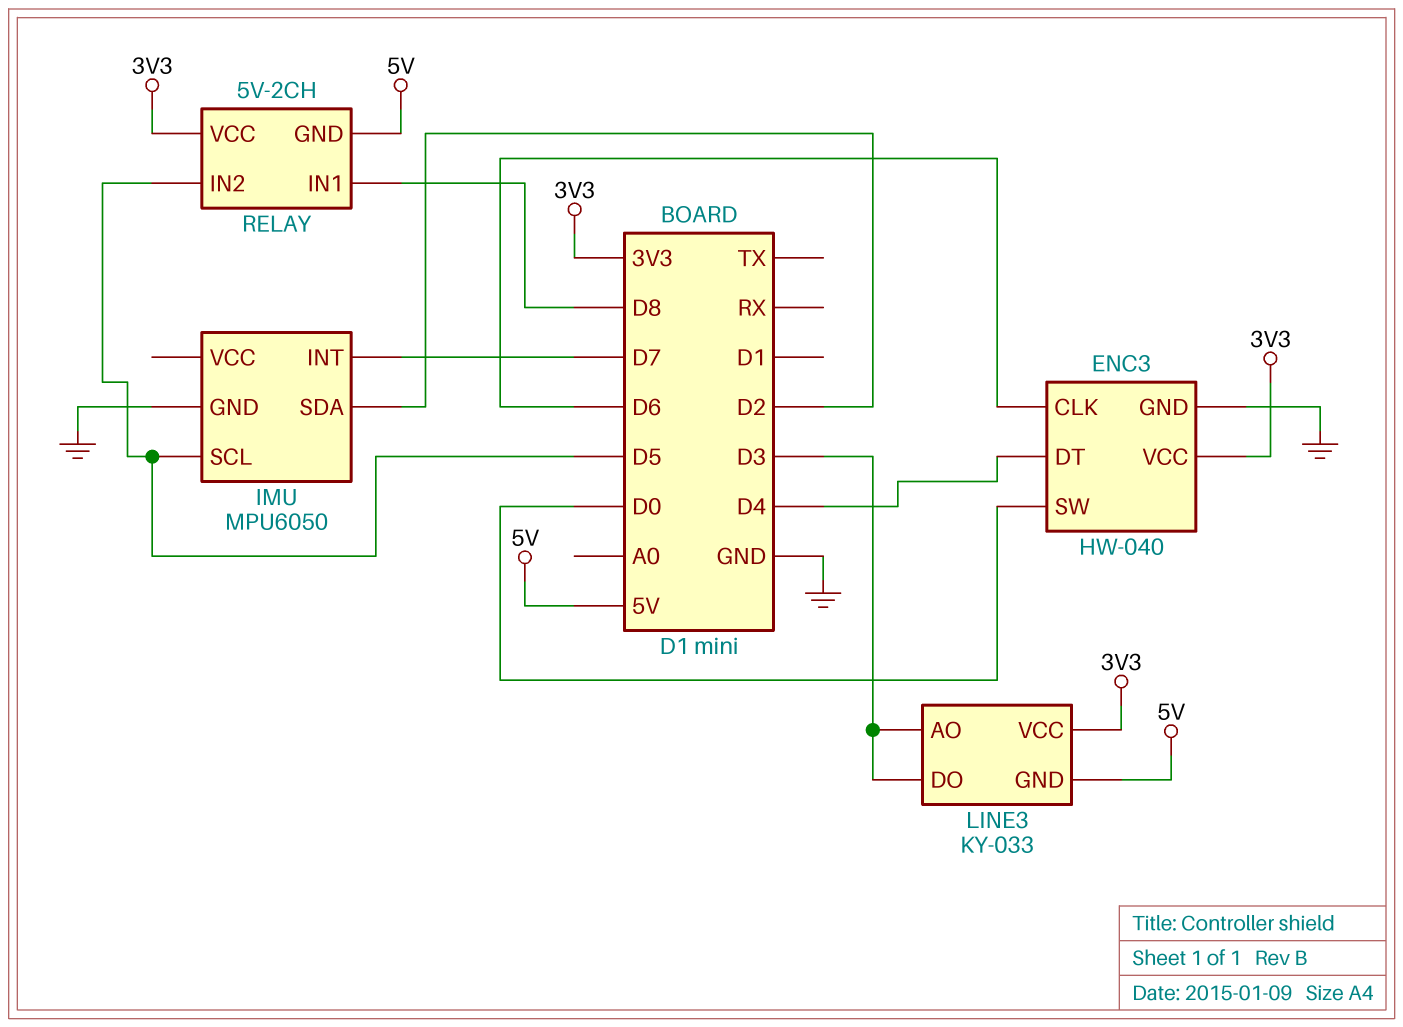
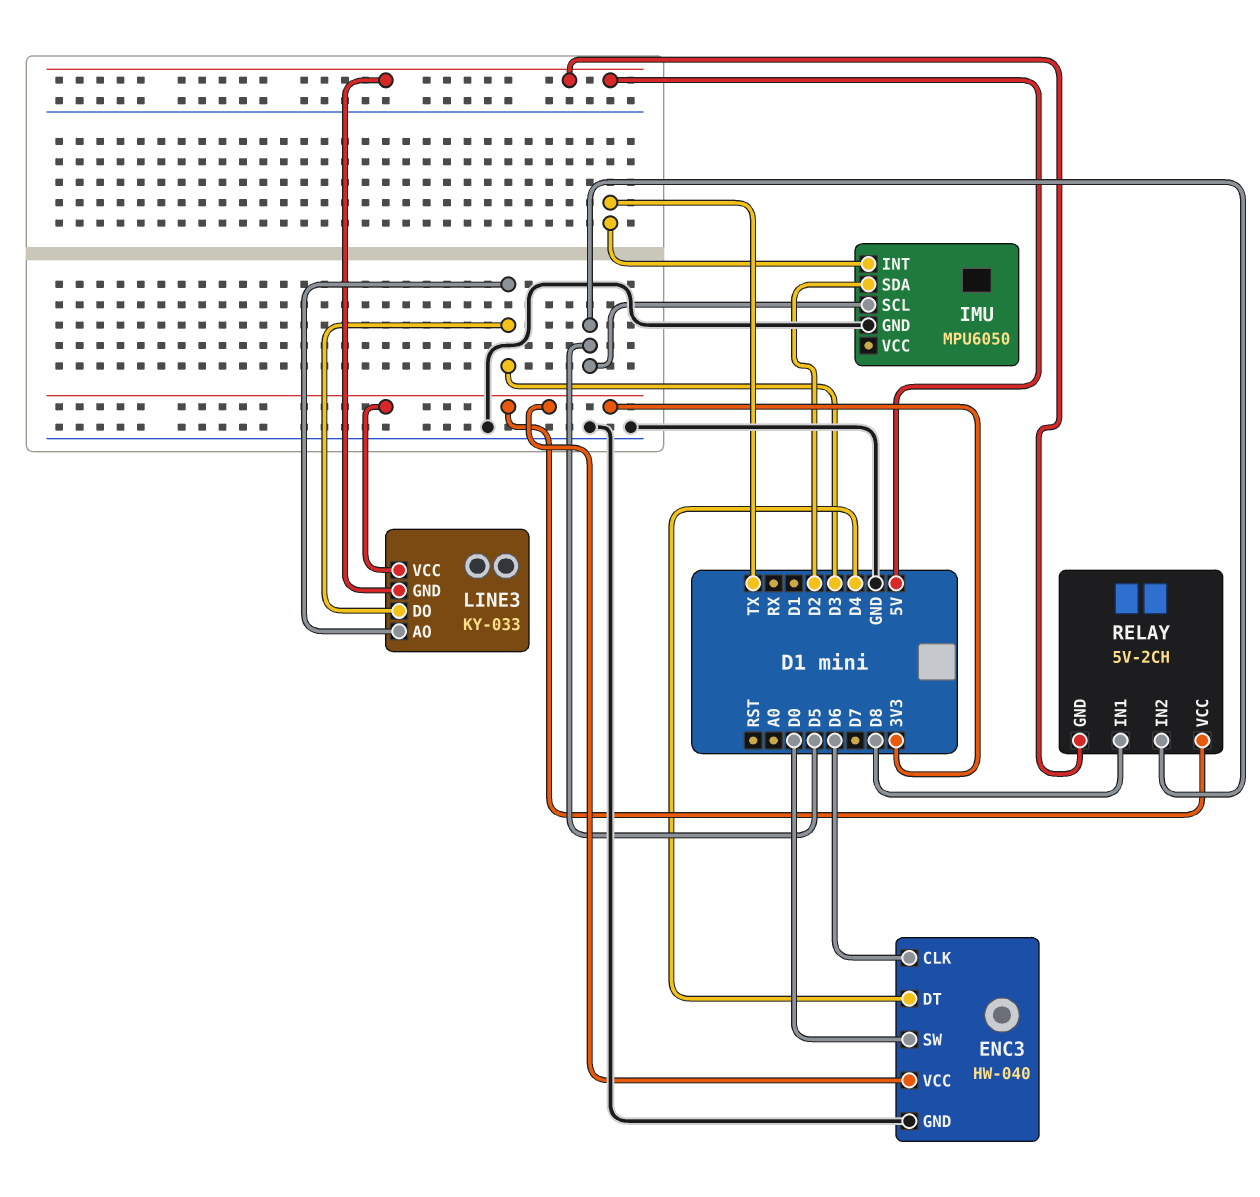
IMU pin INT: D7 -> TX

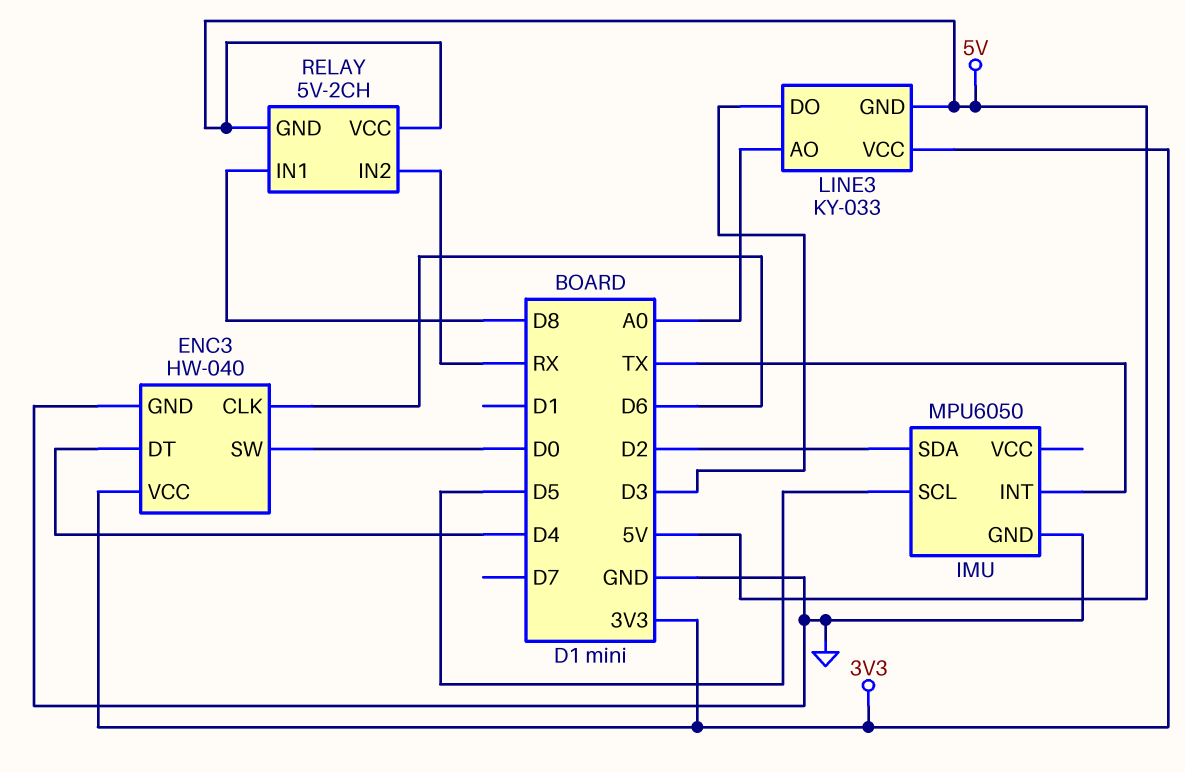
LINE3 pin AO: D3 -> A0
RELAY pin IN2: D5 -> RX
RELAY pin VCC: 3V3 -> 5V

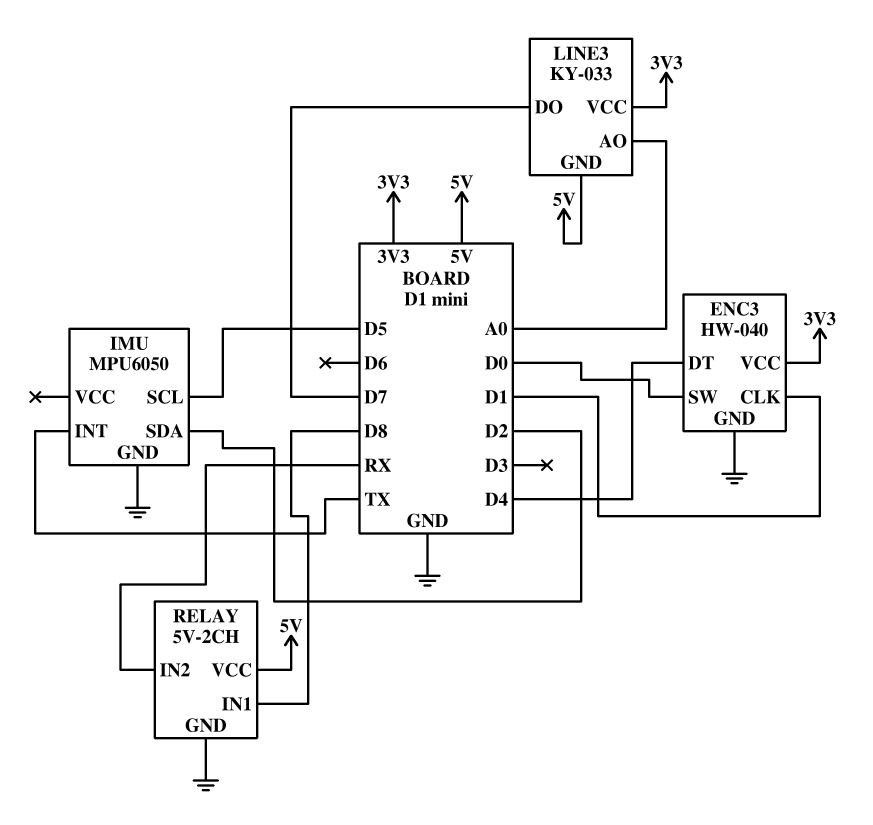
ENC3 pin CLK: D6 -> D1
LINE3 pin DO: D3 -> D7
RELAY pin GND: 5V -> GND

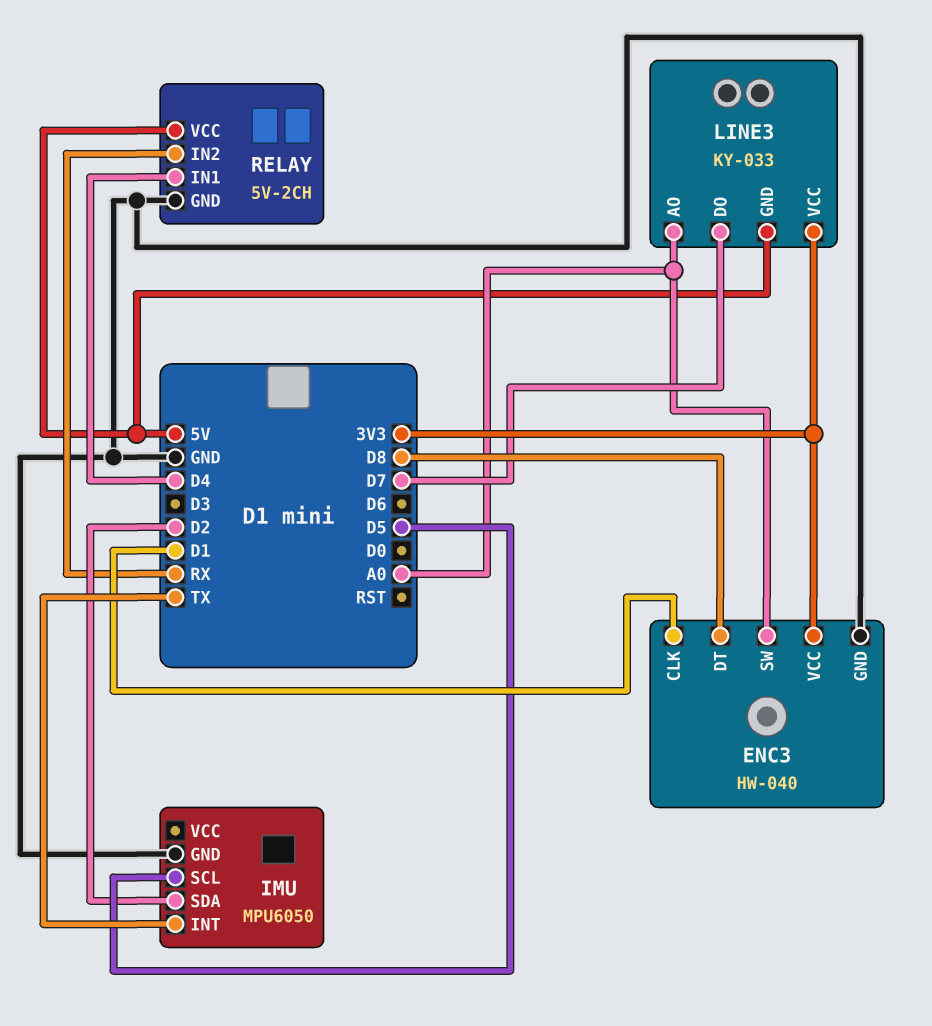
ENC3 pin DT: D4 -> D8
ENC3 pin SW: D0 -> A0
RELAY pin IN1: D8 -> D4

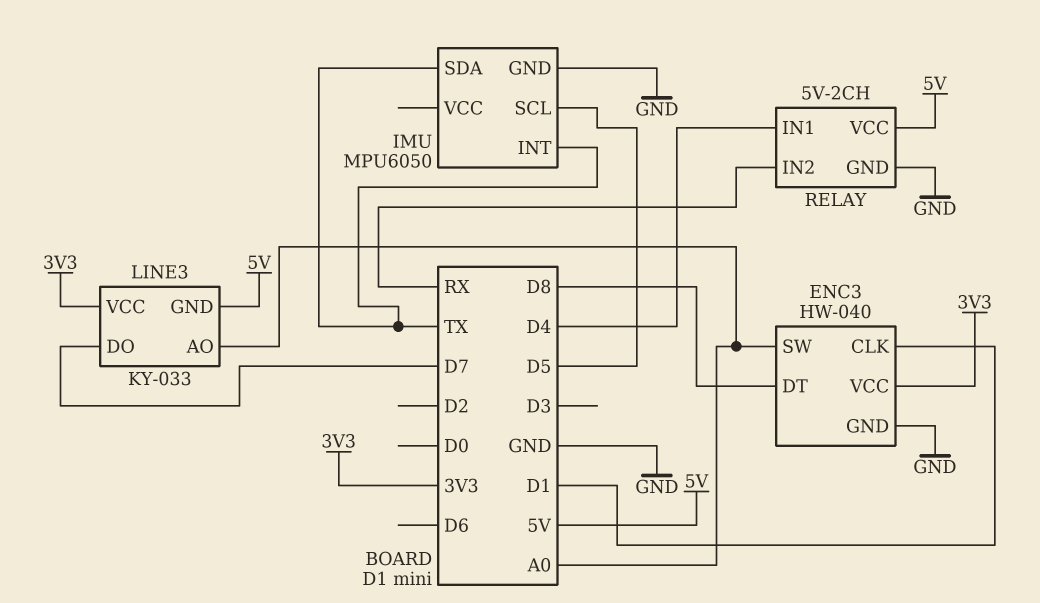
IMU pin SDA: D2 -> TX

